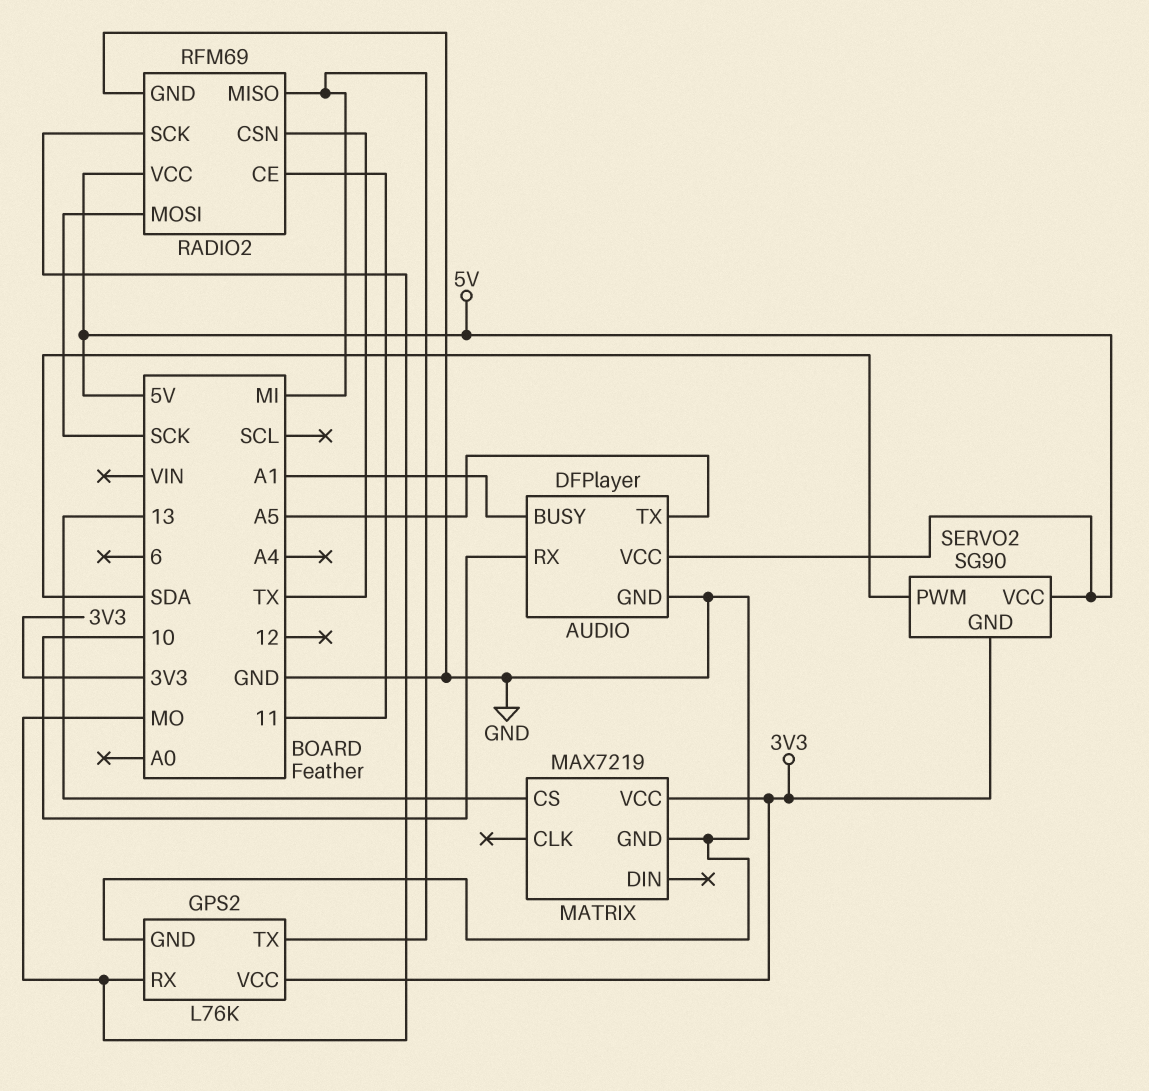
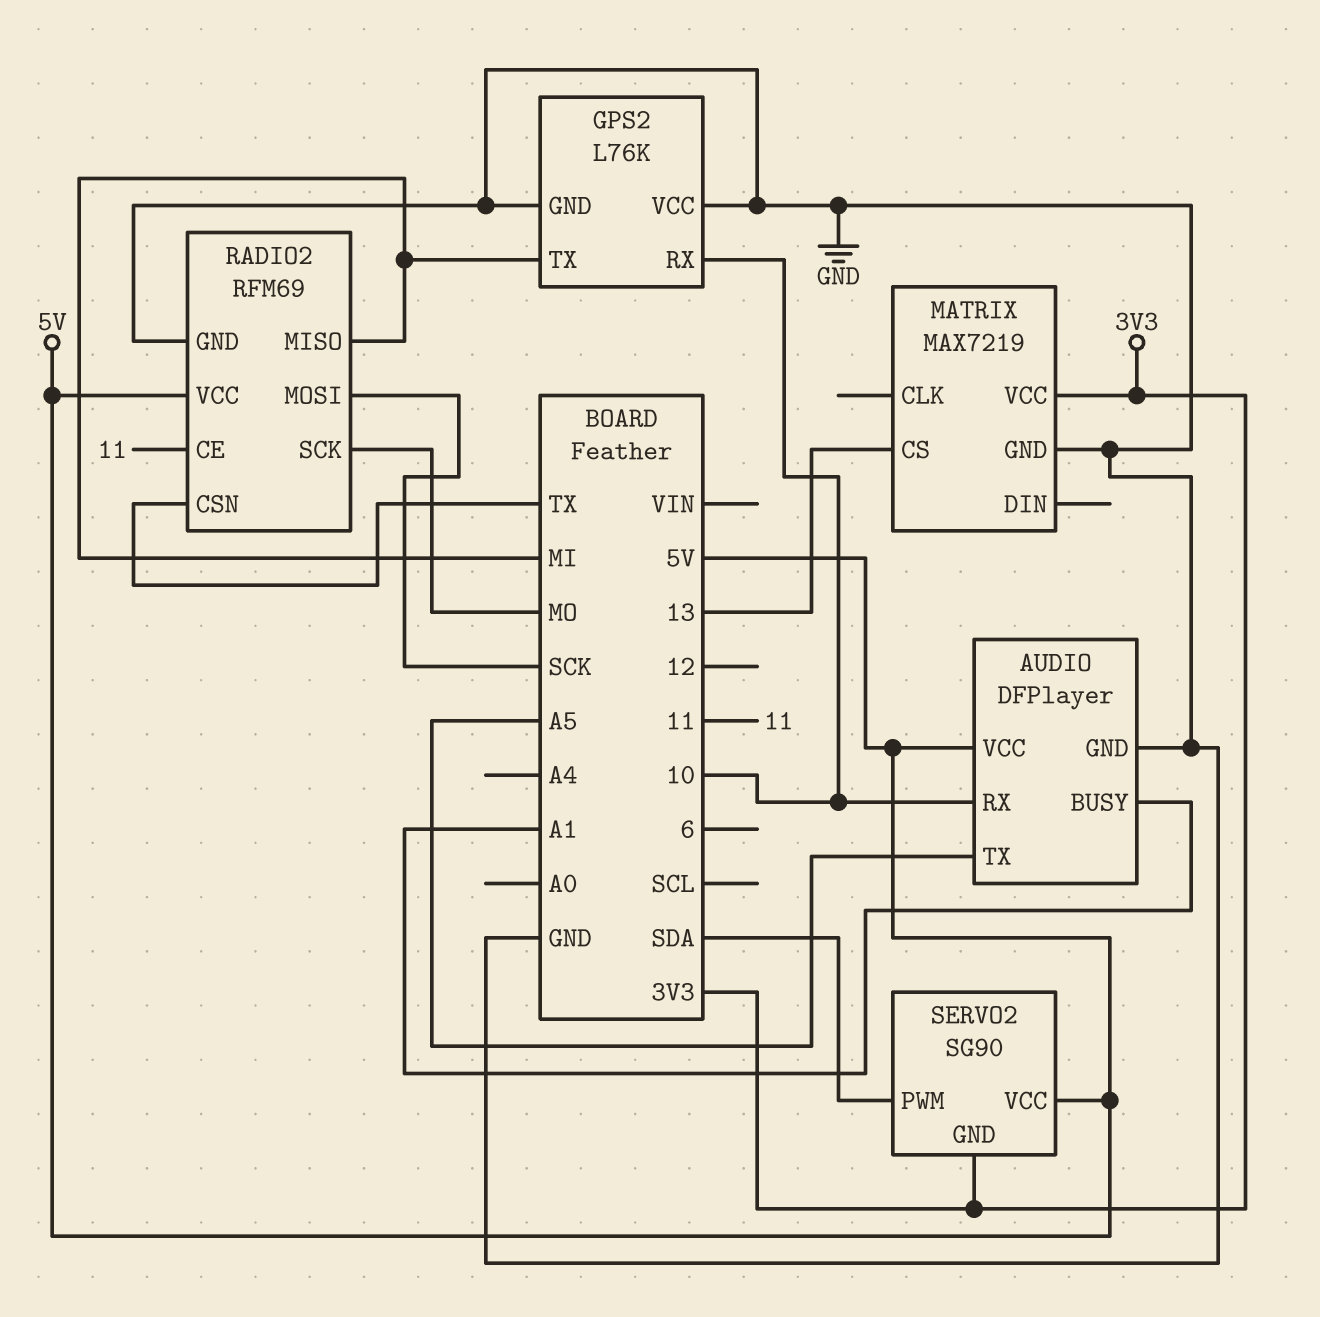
GPS2 pin RX: MO -> 10
GPS2 pin VCC: 3V3 -> GND

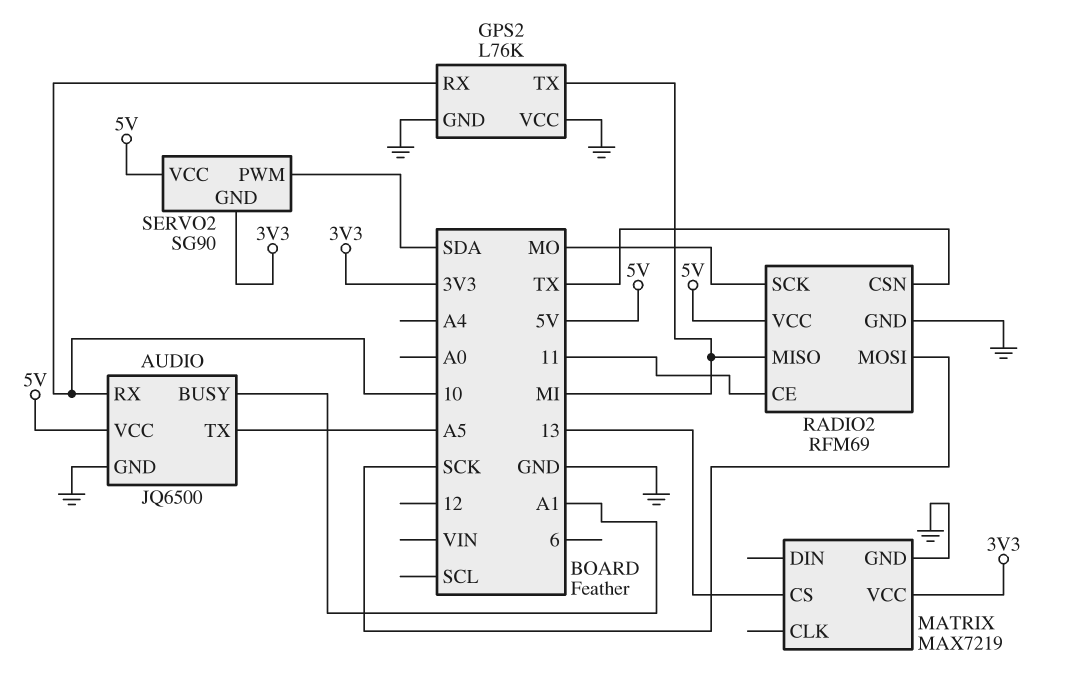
AUDIO: DFPlayer -> JQ6500

